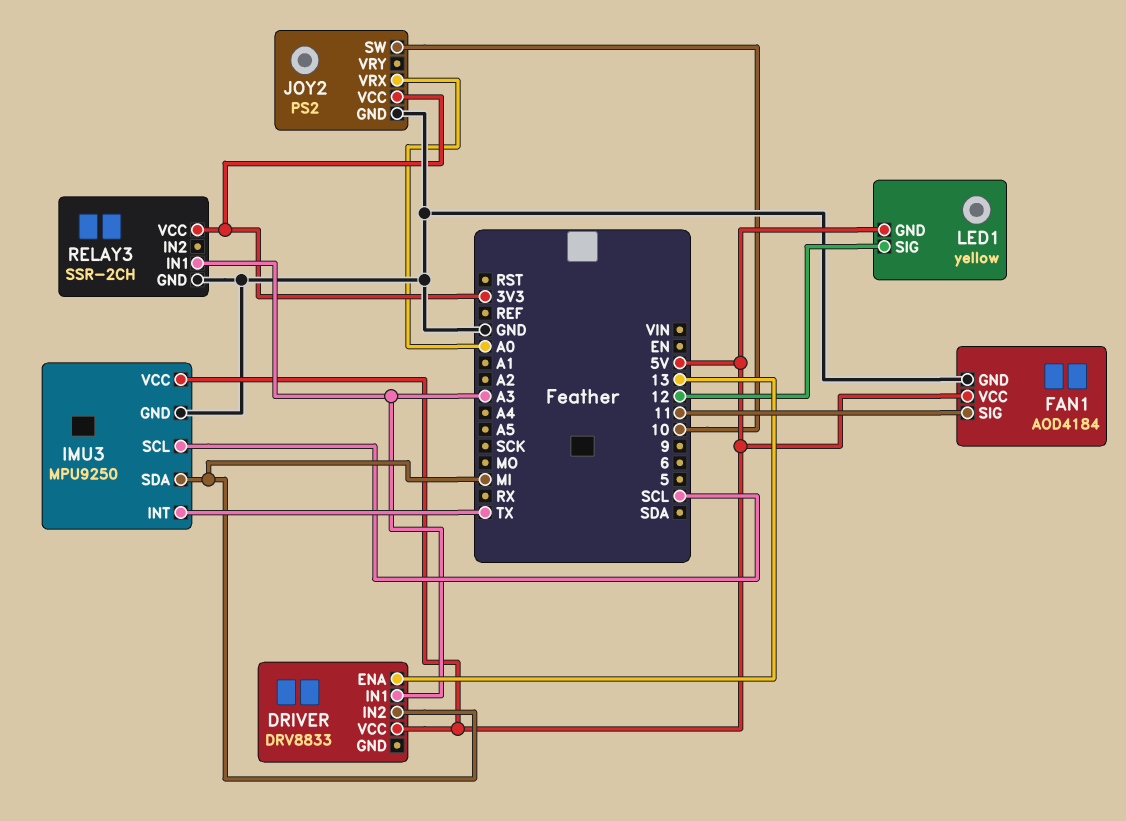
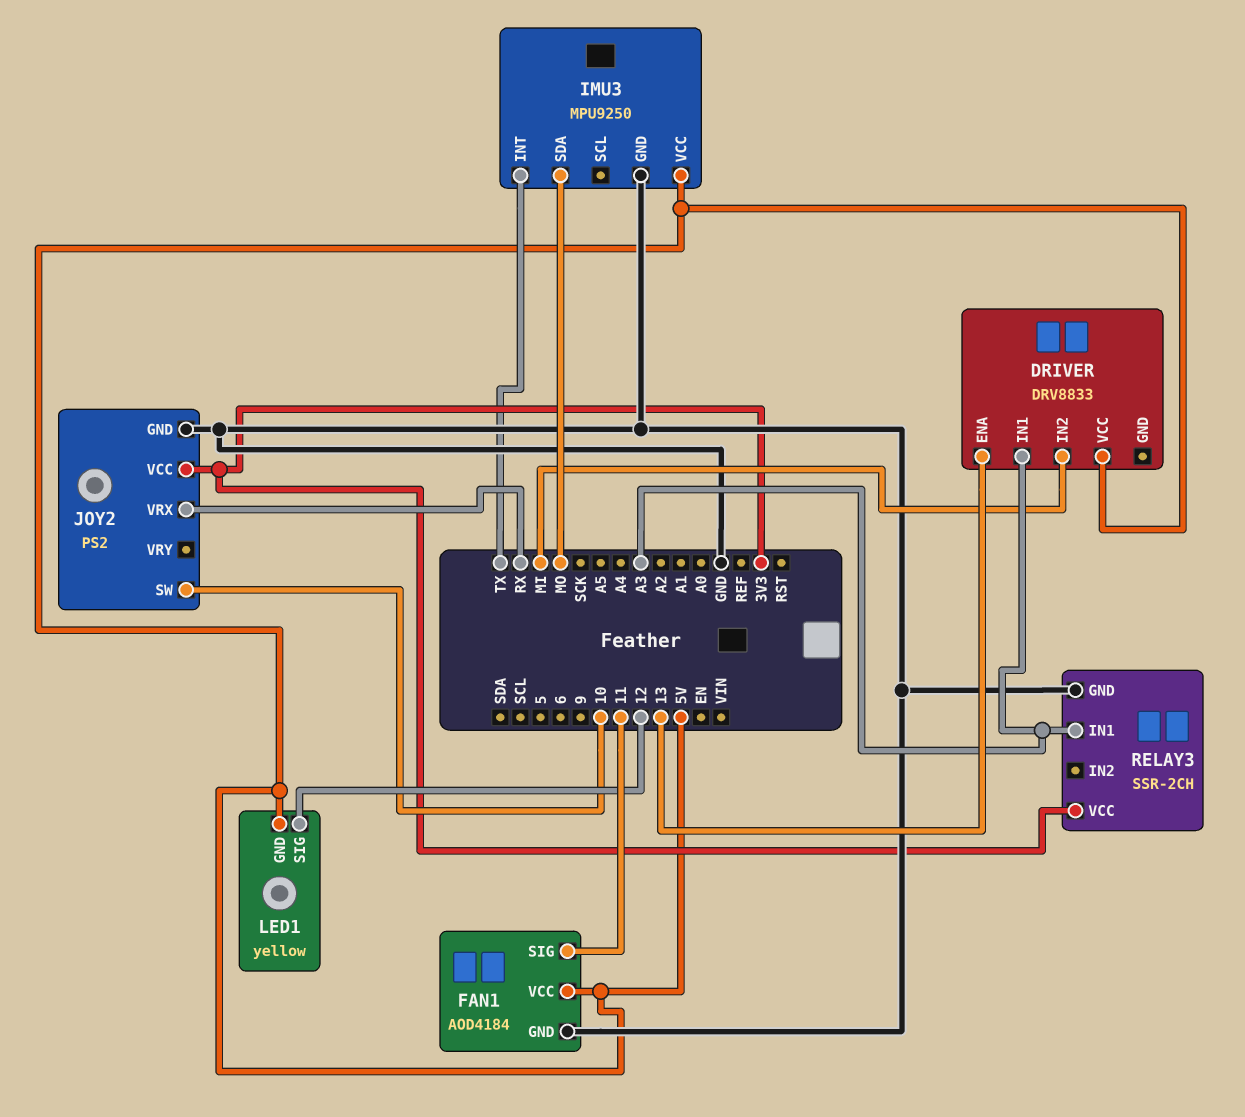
IMU3 pin SCL: SCL -> none
IMU3 pin SDA: MI -> MO
JOY2 pin VRX: A0 -> RX

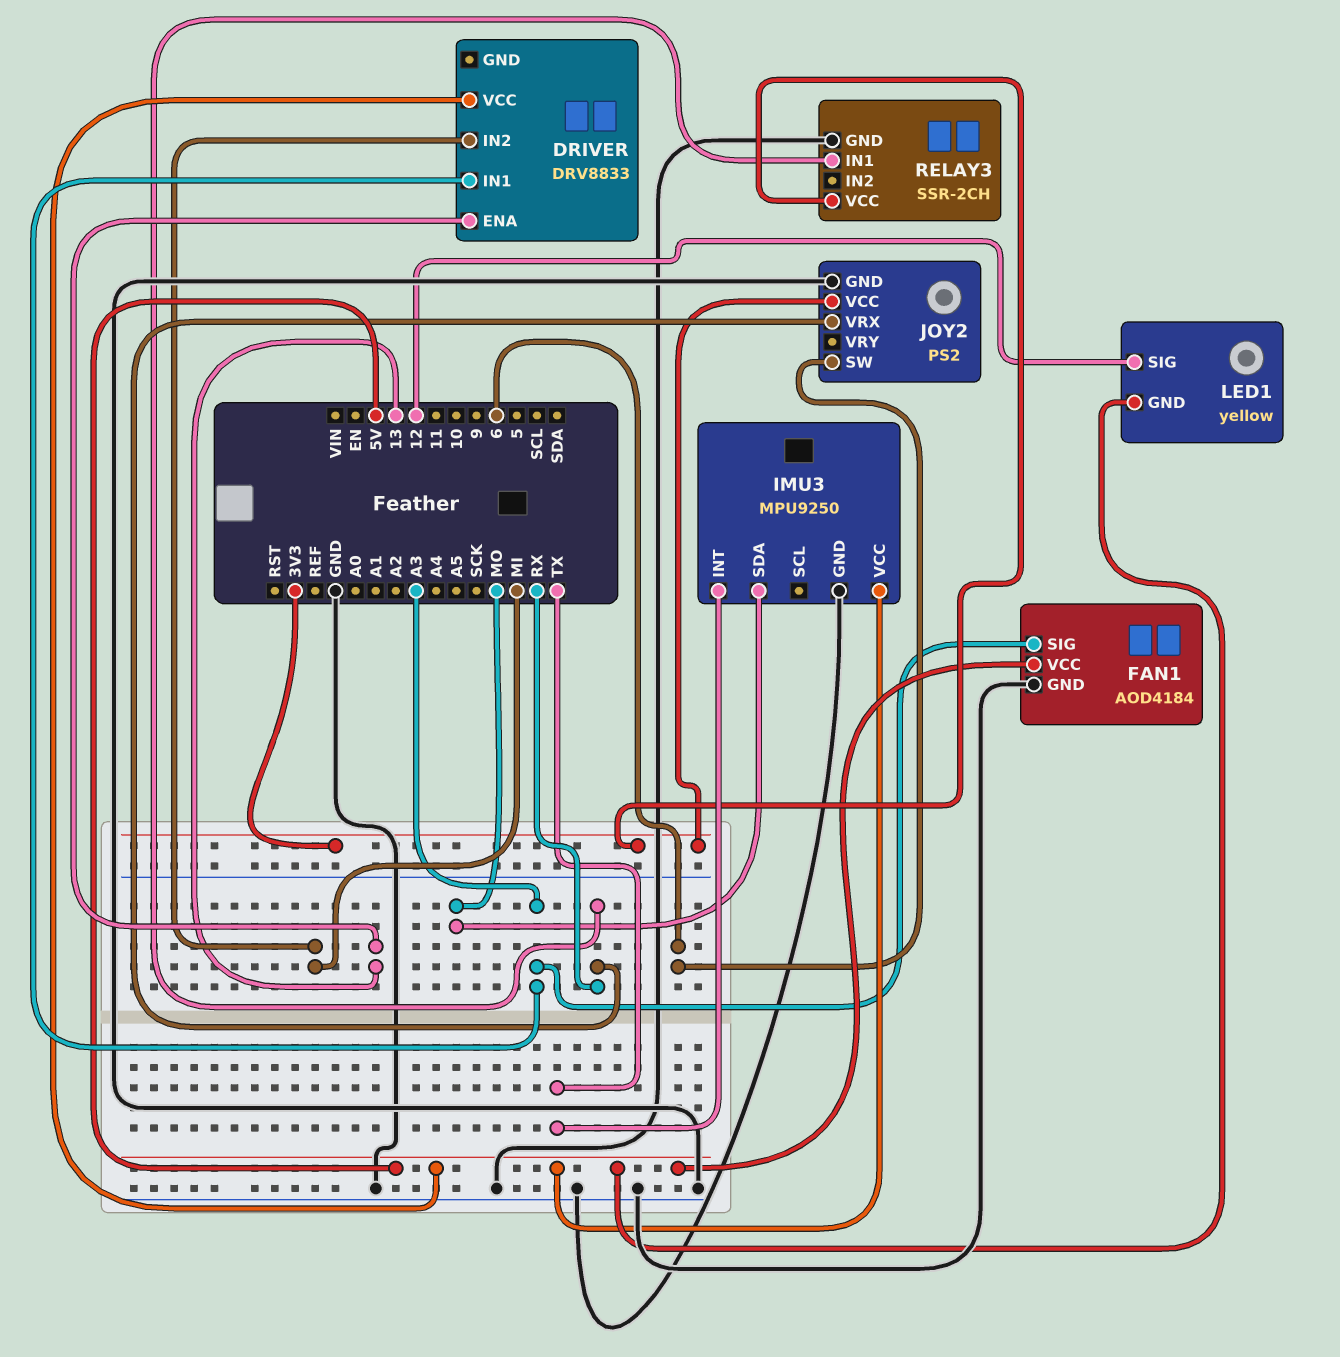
FAN1 pin SIG: 11 -> A3
JOY2 pin SW: 10 -> 6
RELAY3 pin IN1: A3 -> RX

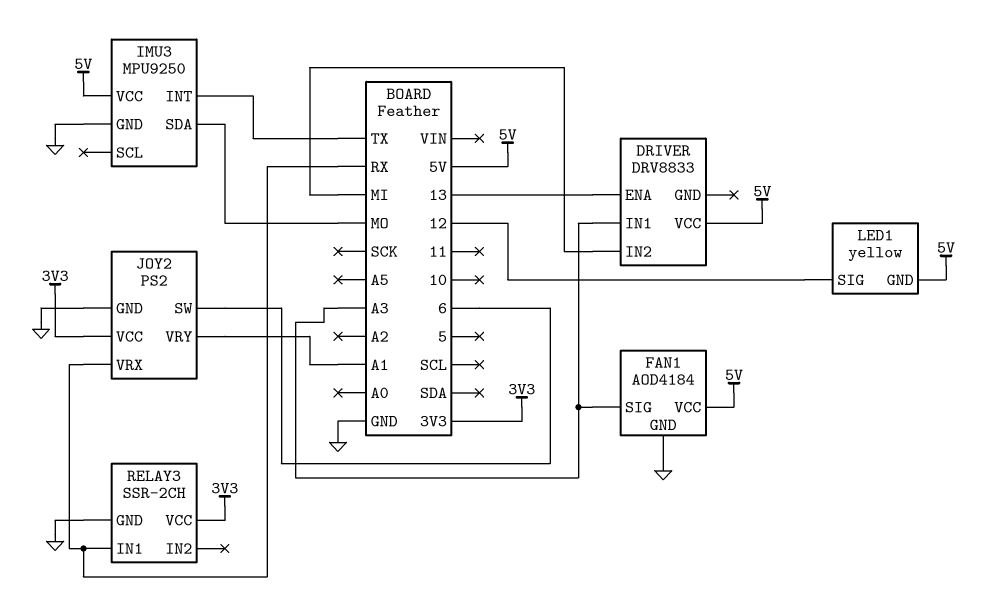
JOY2 pin VRY: none -> A1

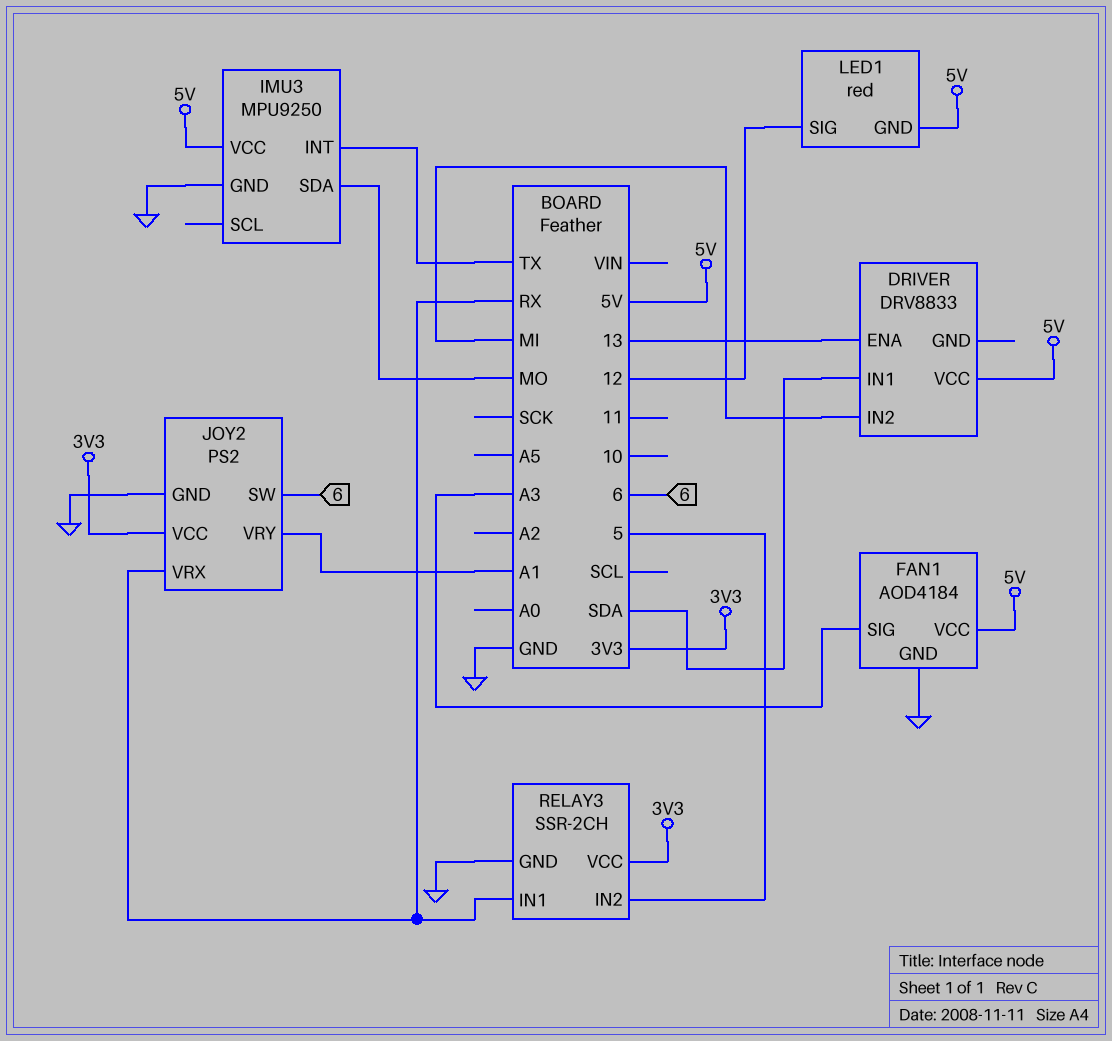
DRIVER pin IN1: A3 -> SDA
LED1: yellow -> red
RELAY3 pin IN2: none -> 5

